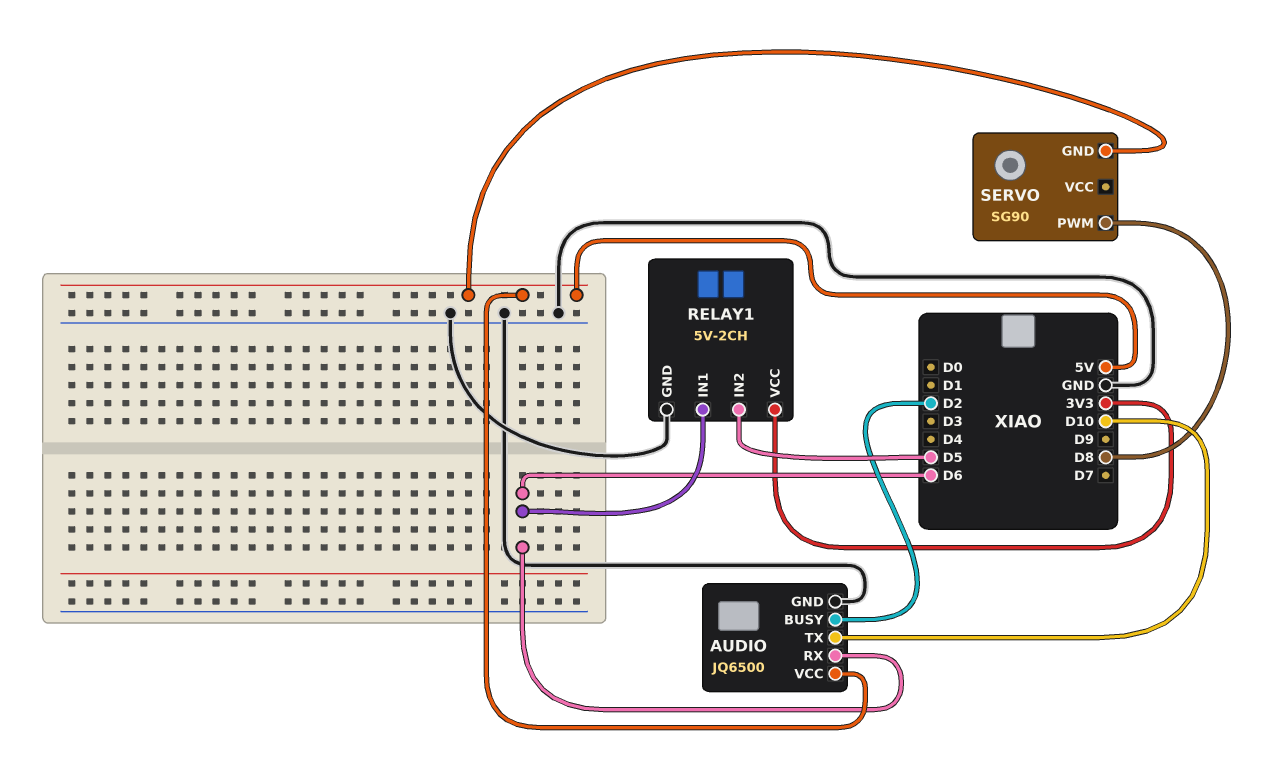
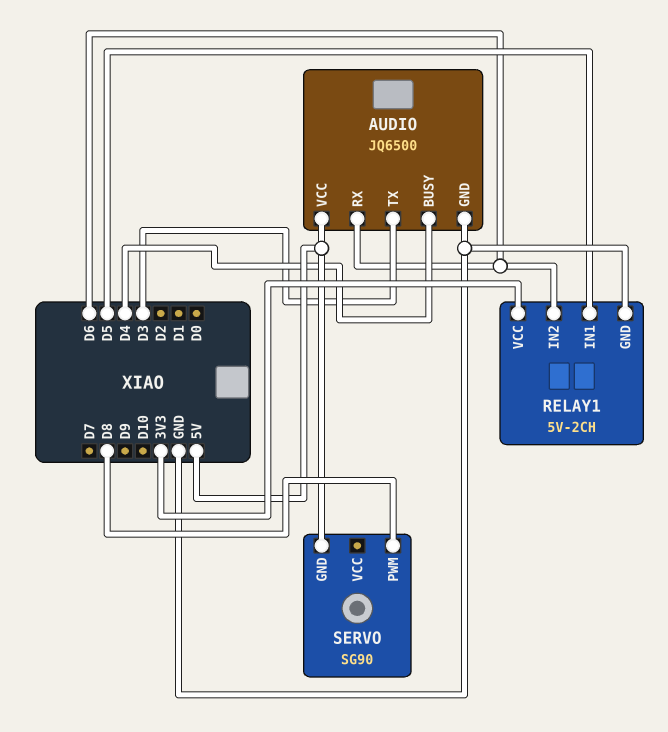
AUDIO pin BUSY: D2 -> D4
AUDIO pin TX: D10 -> D3
RELAY1 pin IN1: D6 -> D5
RELAY1 pin IN2: D5 -> D6

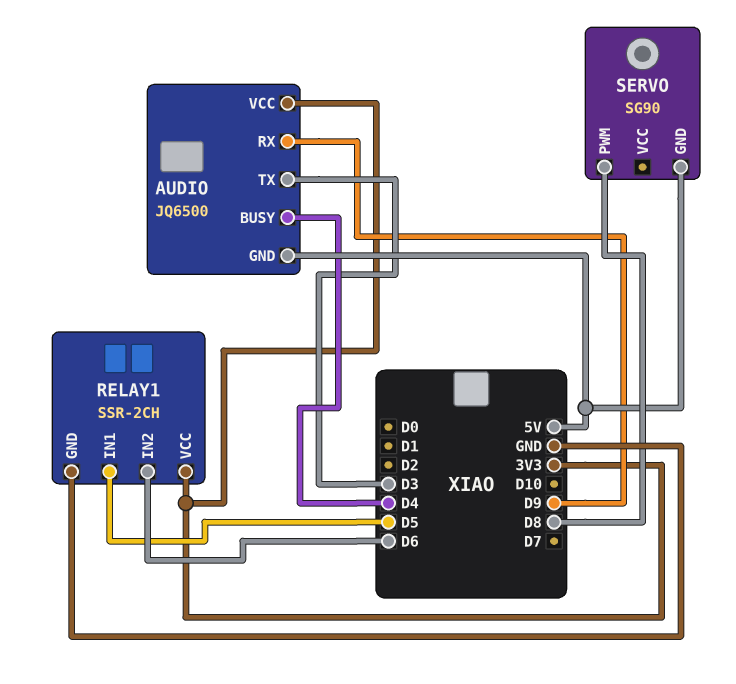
AUDIO pin GND: GND -> 5V
AUDIO pin RX: D6 -> D9
AUDIO pin VCC: 5V -> 3V3
RELAY1: 5V-2CH -> SSR-2CH

